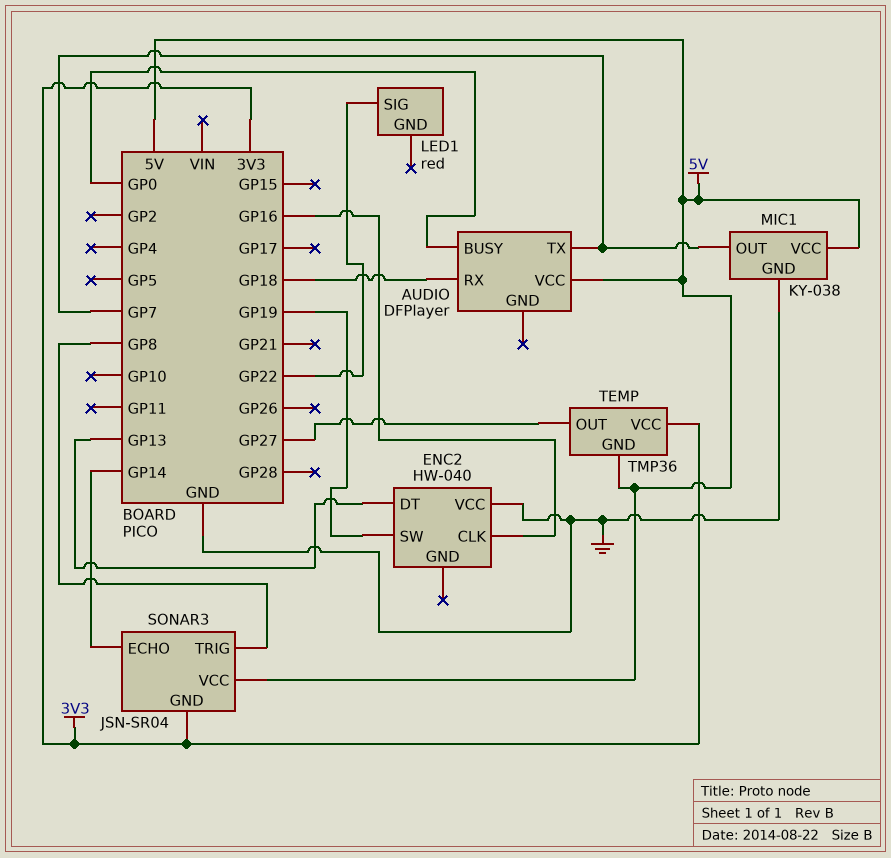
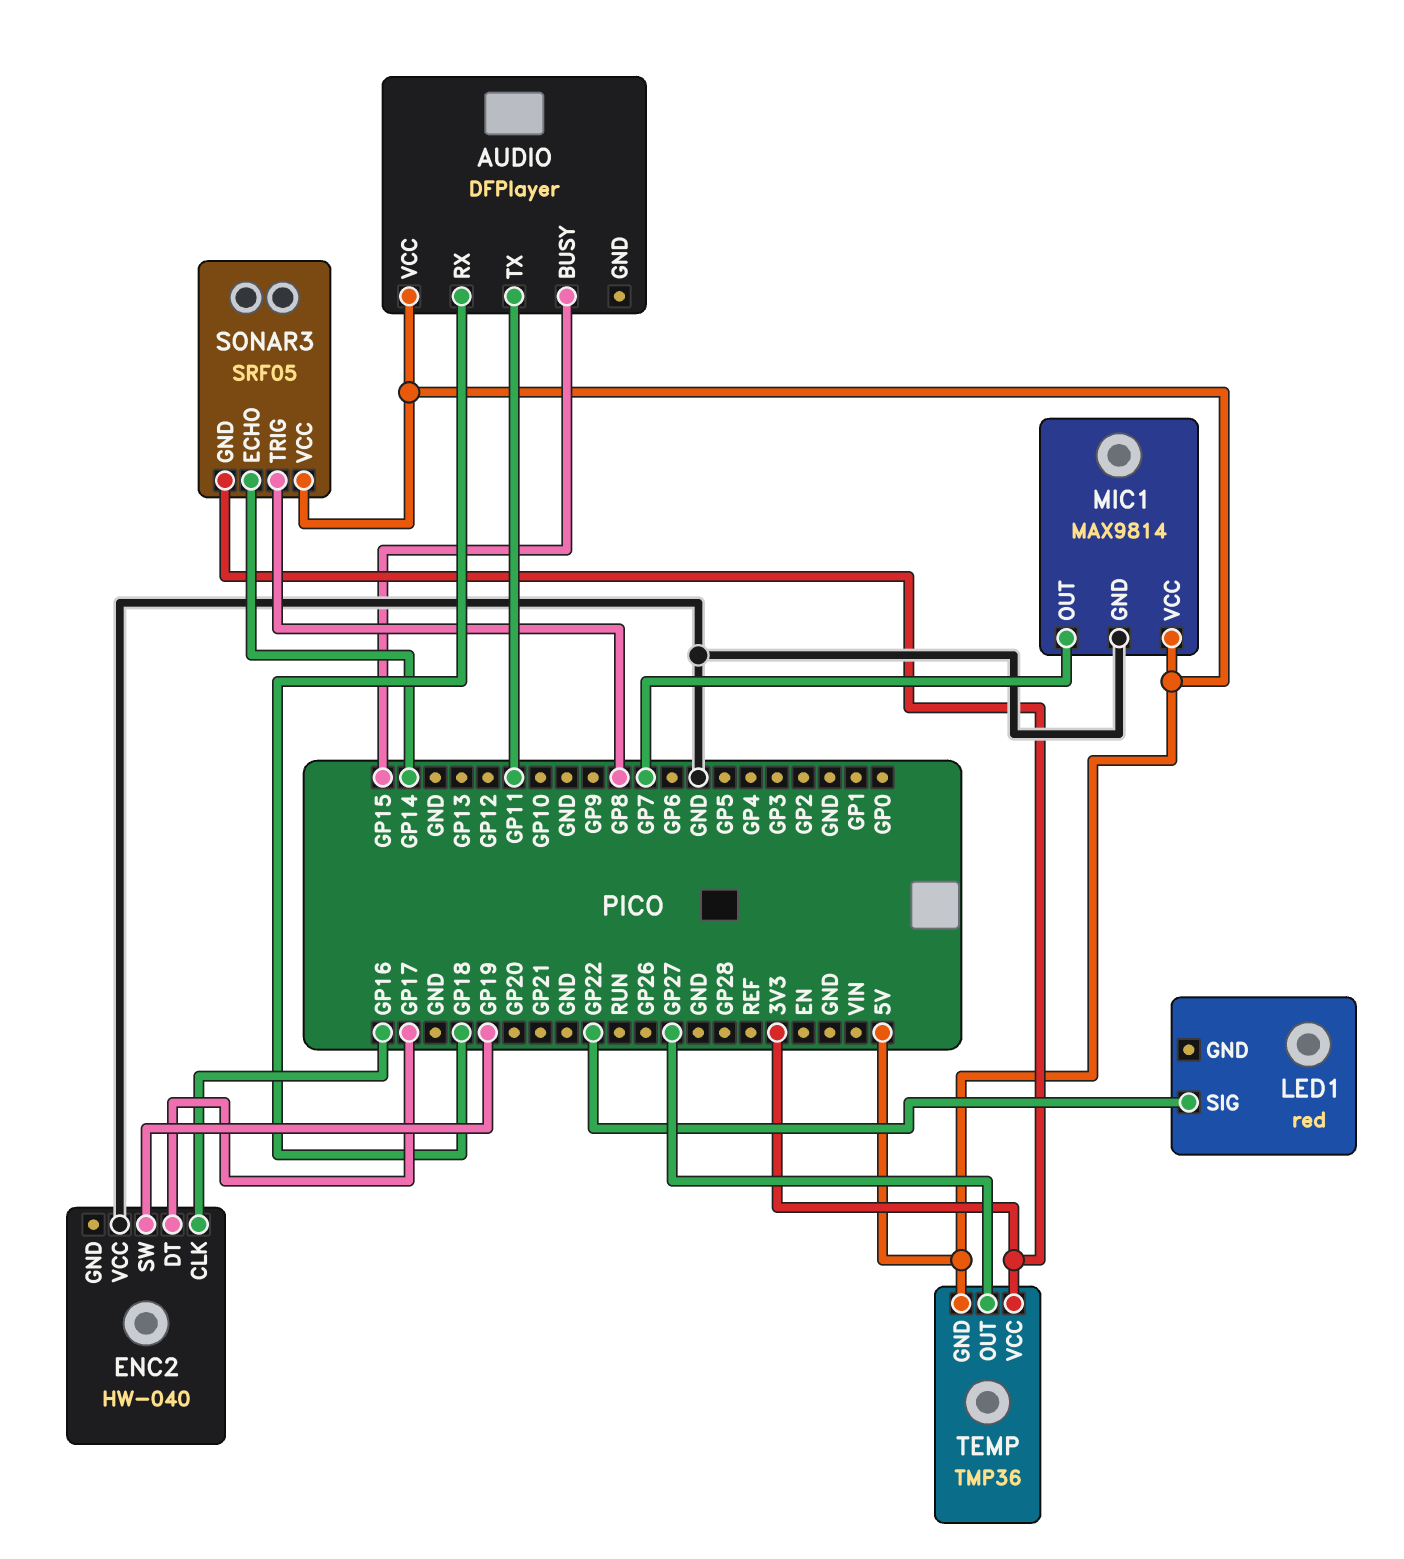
AUDIO pin BUSY: GP0 -> GP15
AUDIO pin TX: GP7 -> GP11
ENC2 pin DT: GP13 -> GP17
MIC1: KY-038 -> MAX9814
SONAR3: JSN-SR04 -> SRF05

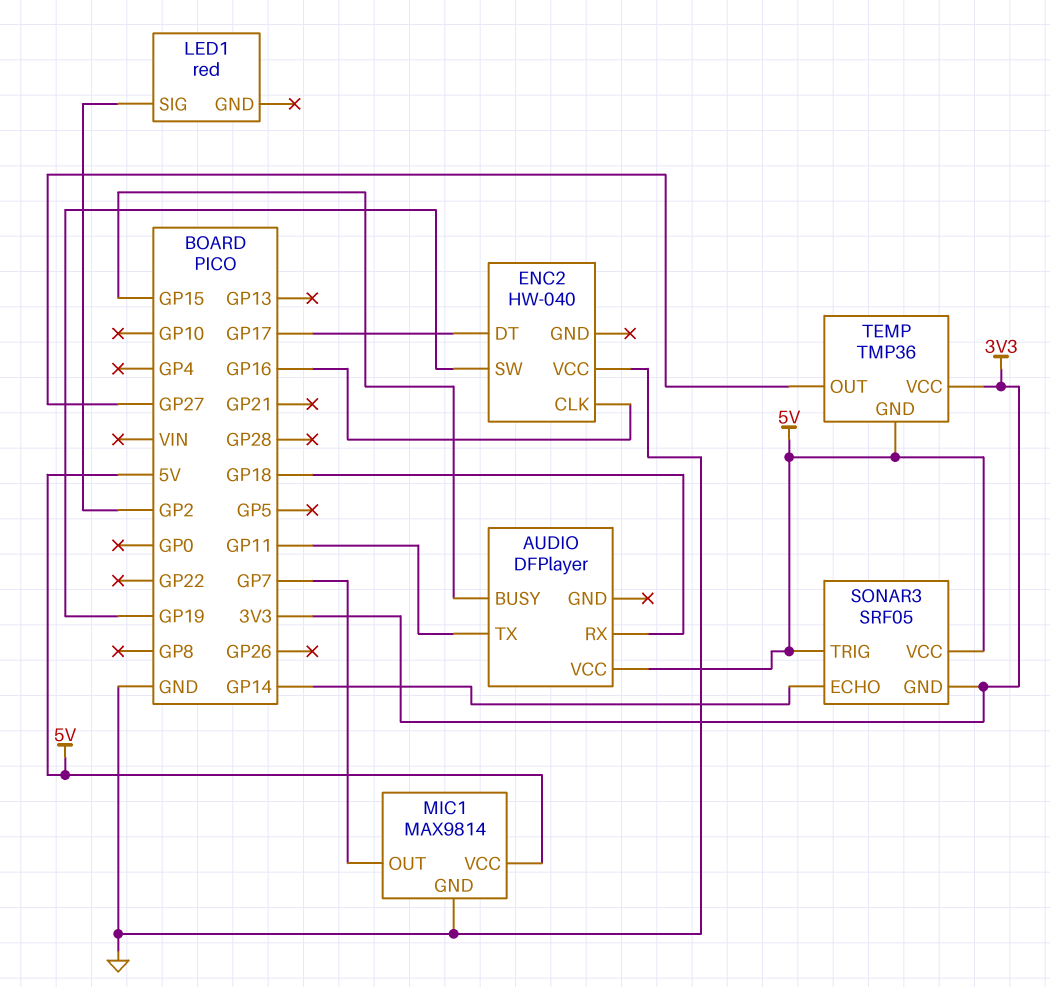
LED1 pin SIG: GP22 -> GP2
SONAR3 pin TRIG: GP8 -> 5V

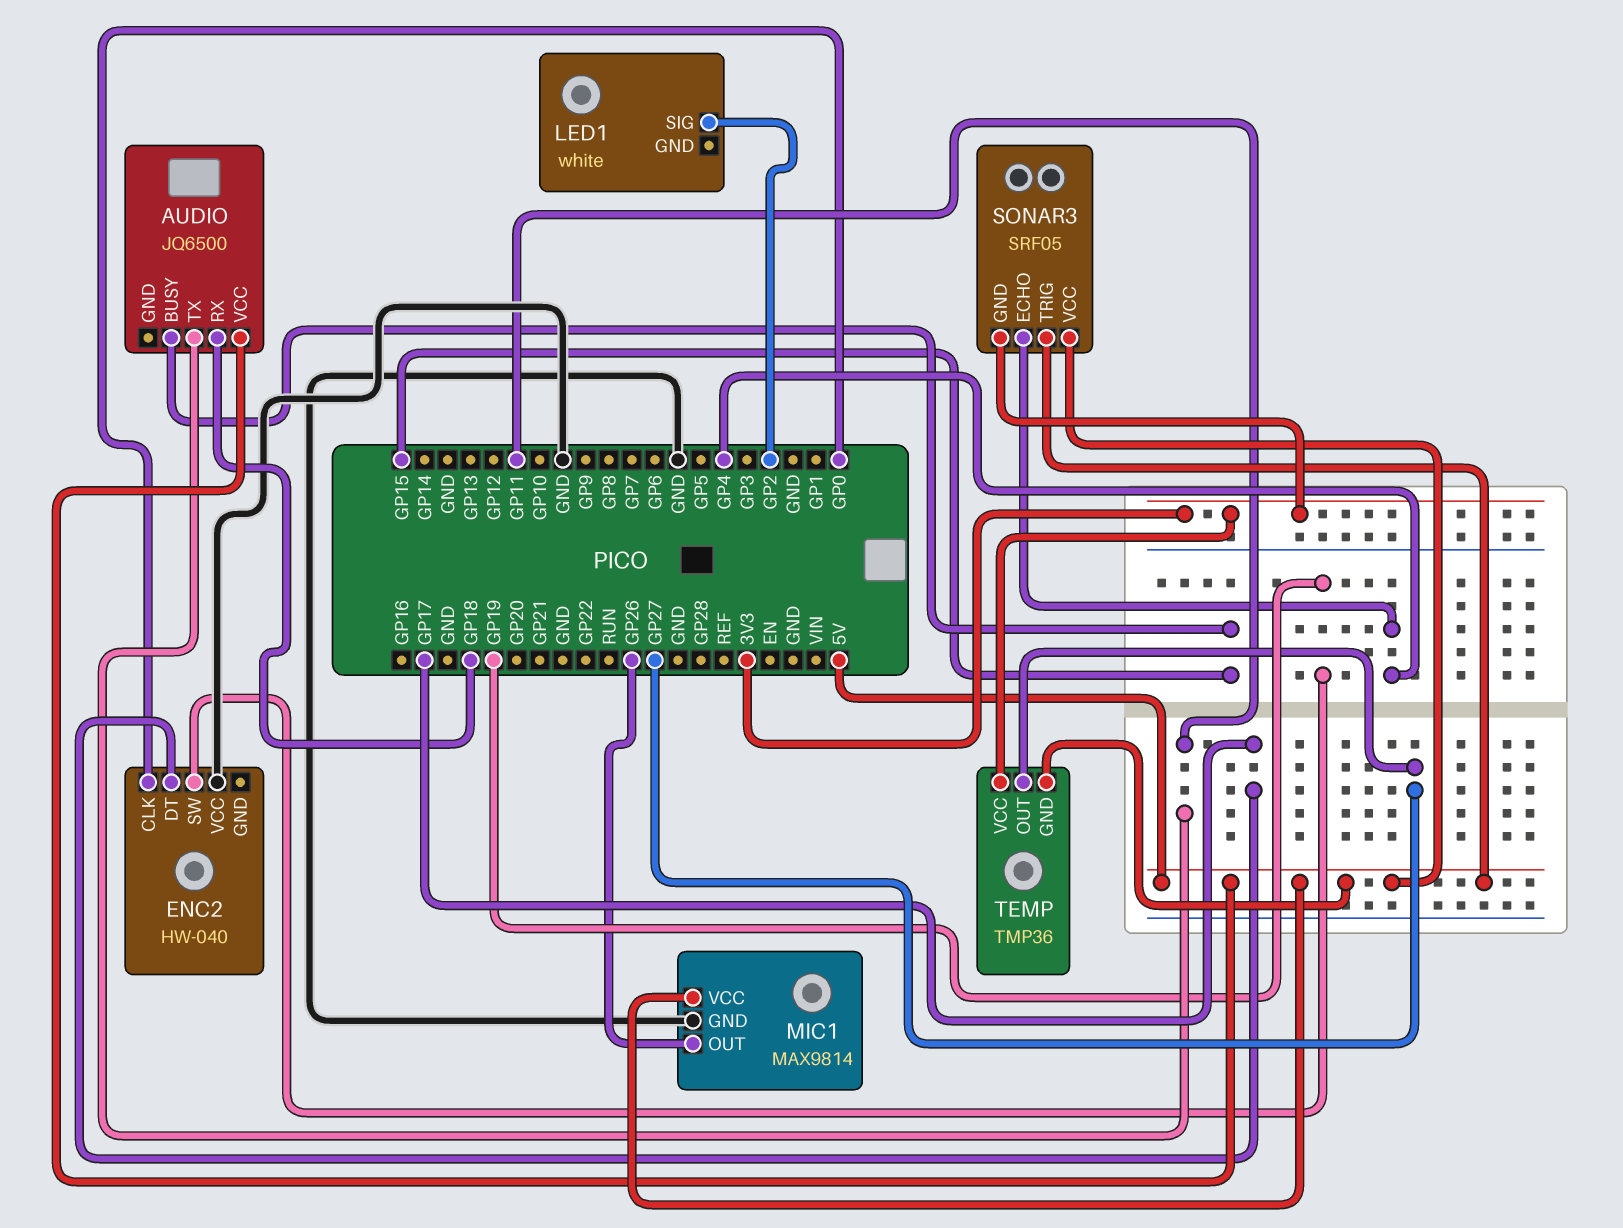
AUDIO: DFPlayer -> JQ6500
ENC2 pin CLK: GP16 -> GP0
LED1: red -> white
MIC1 pin OUT: GP7 -> GP26
SONAR3 pin ECHO: GP14 -> GP4

